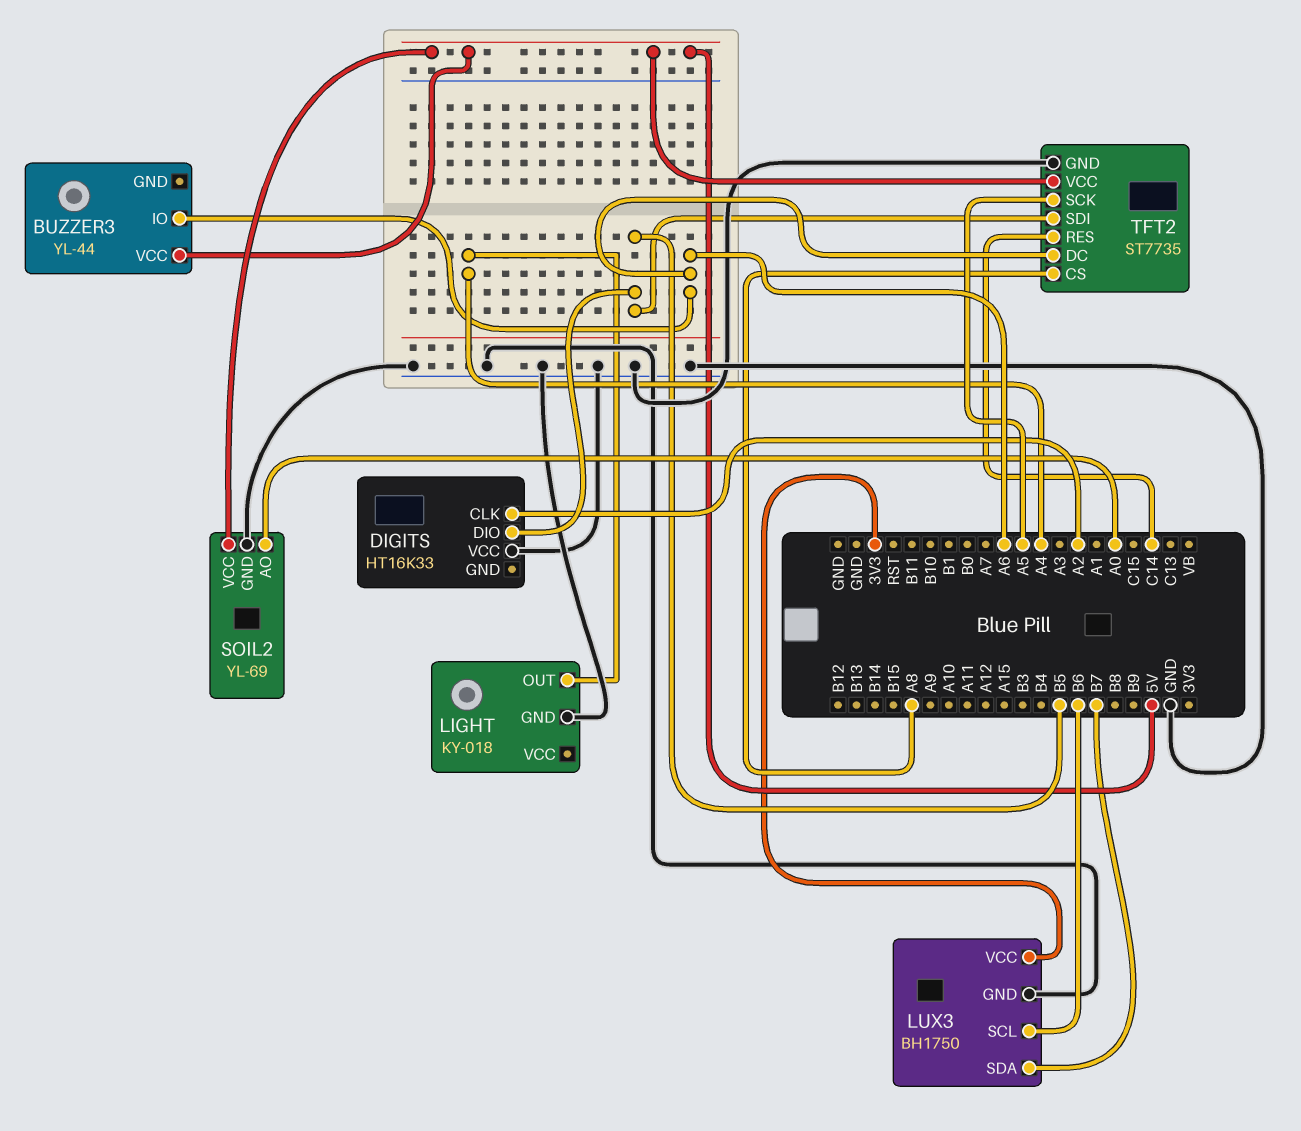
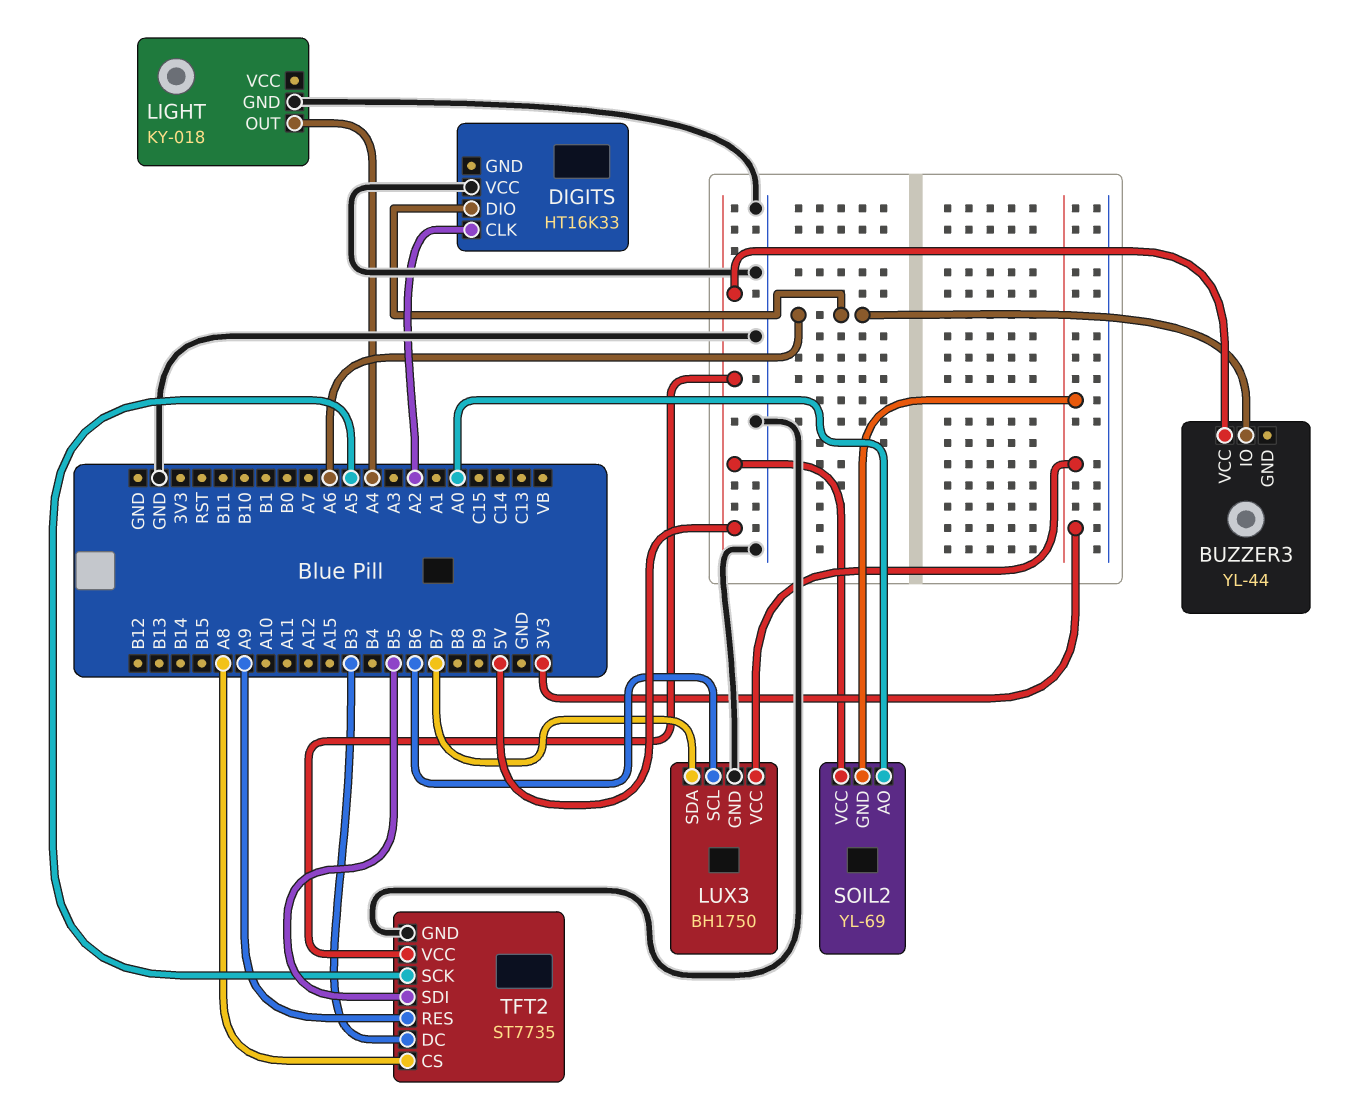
DIGITS pin DIO: B5 -> A6
SOIL2 pin GND: GND -> 3V3
TFT2 pin DC: A6 -> B3
TFT2 pin RES: C14 -> A9

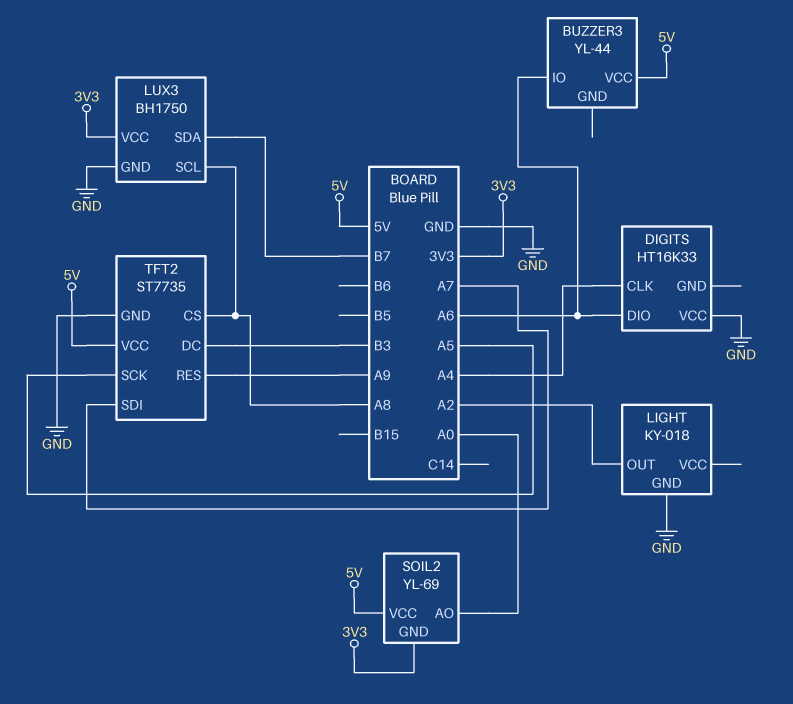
DIGITS pin CLK: A2 -> A4
LIGHT pin OUT: A4 -> A2
LUX3 pin SCL: B6 -> A8
TFT2 pin SDI: B5 -> A7

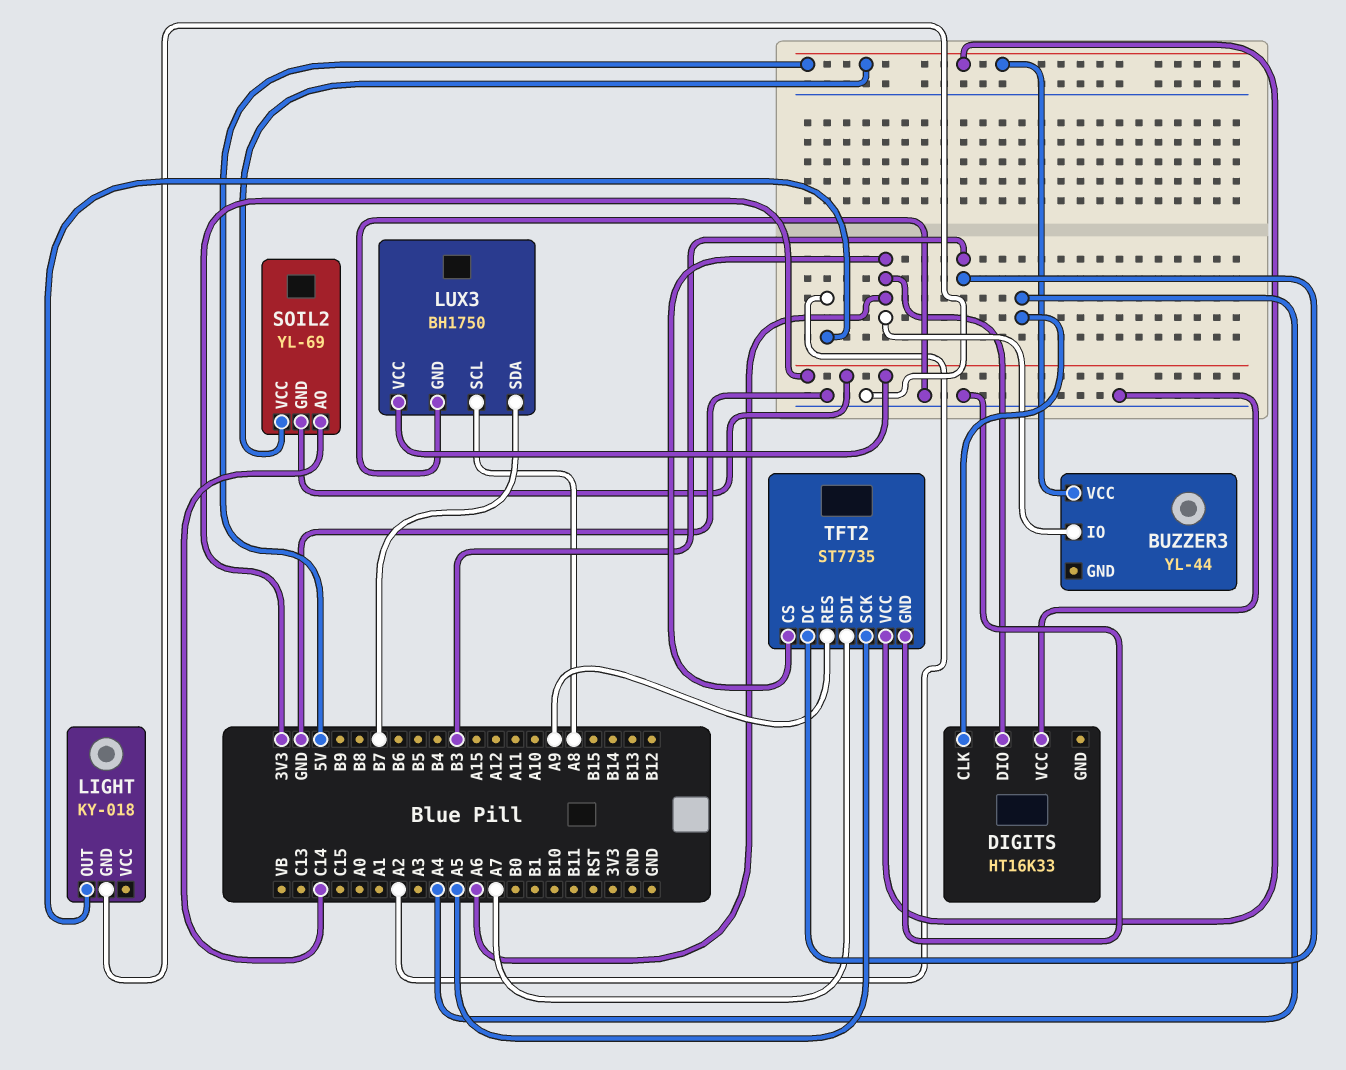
SOIL2 pin AO: A0 -> C14
TFT2 pin CS: A8 -> A6

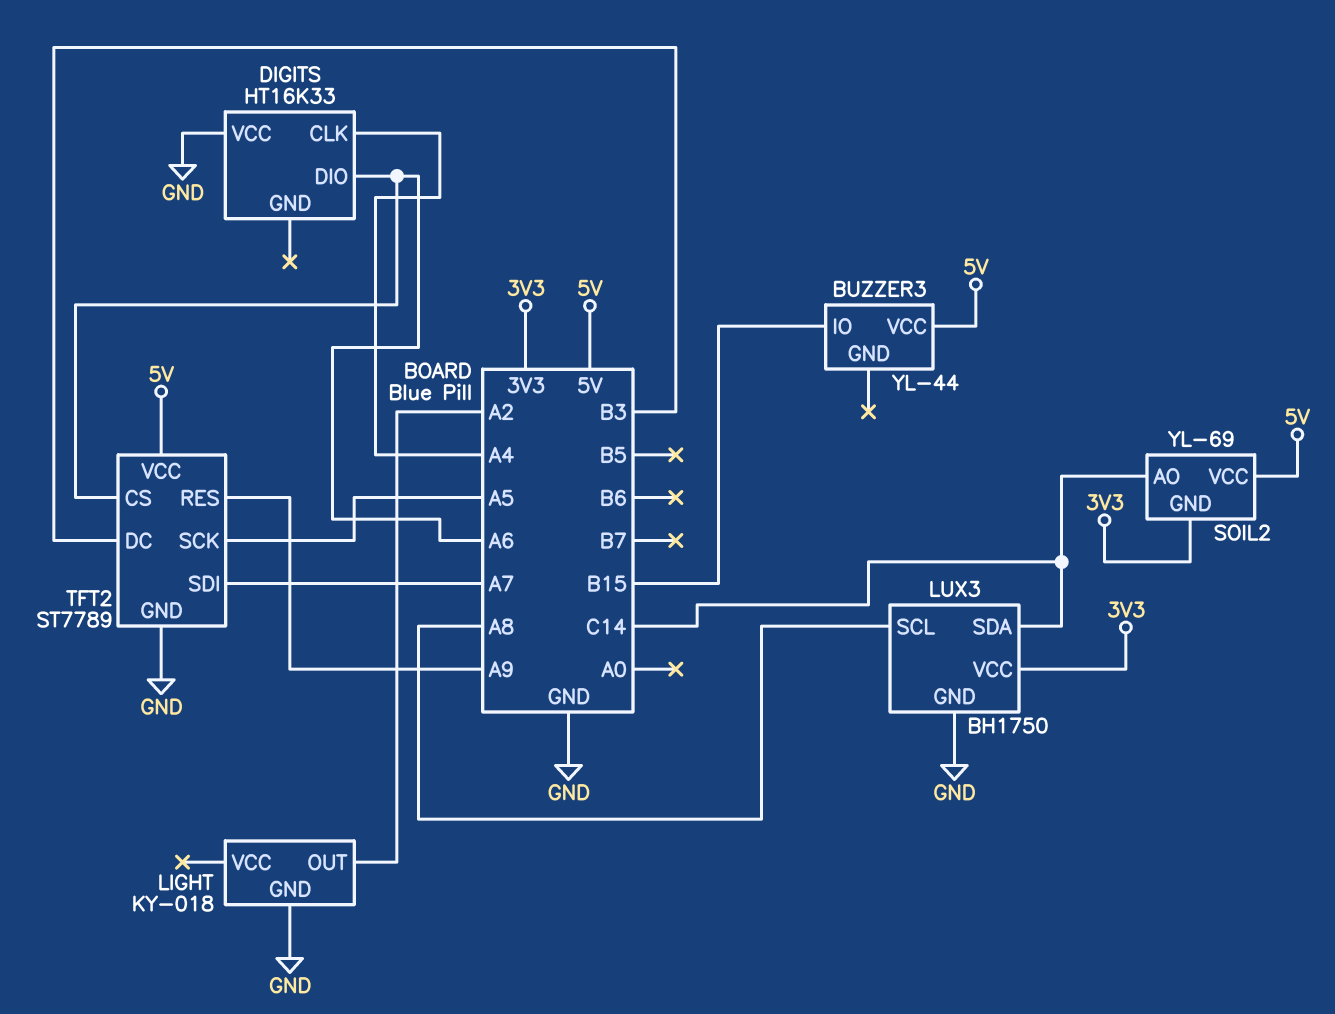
BUZZER3 pin IO: A6 -> B15
LUX3 pin SDA: B7 -> C14
TFT2: ST7735 -> ST7789

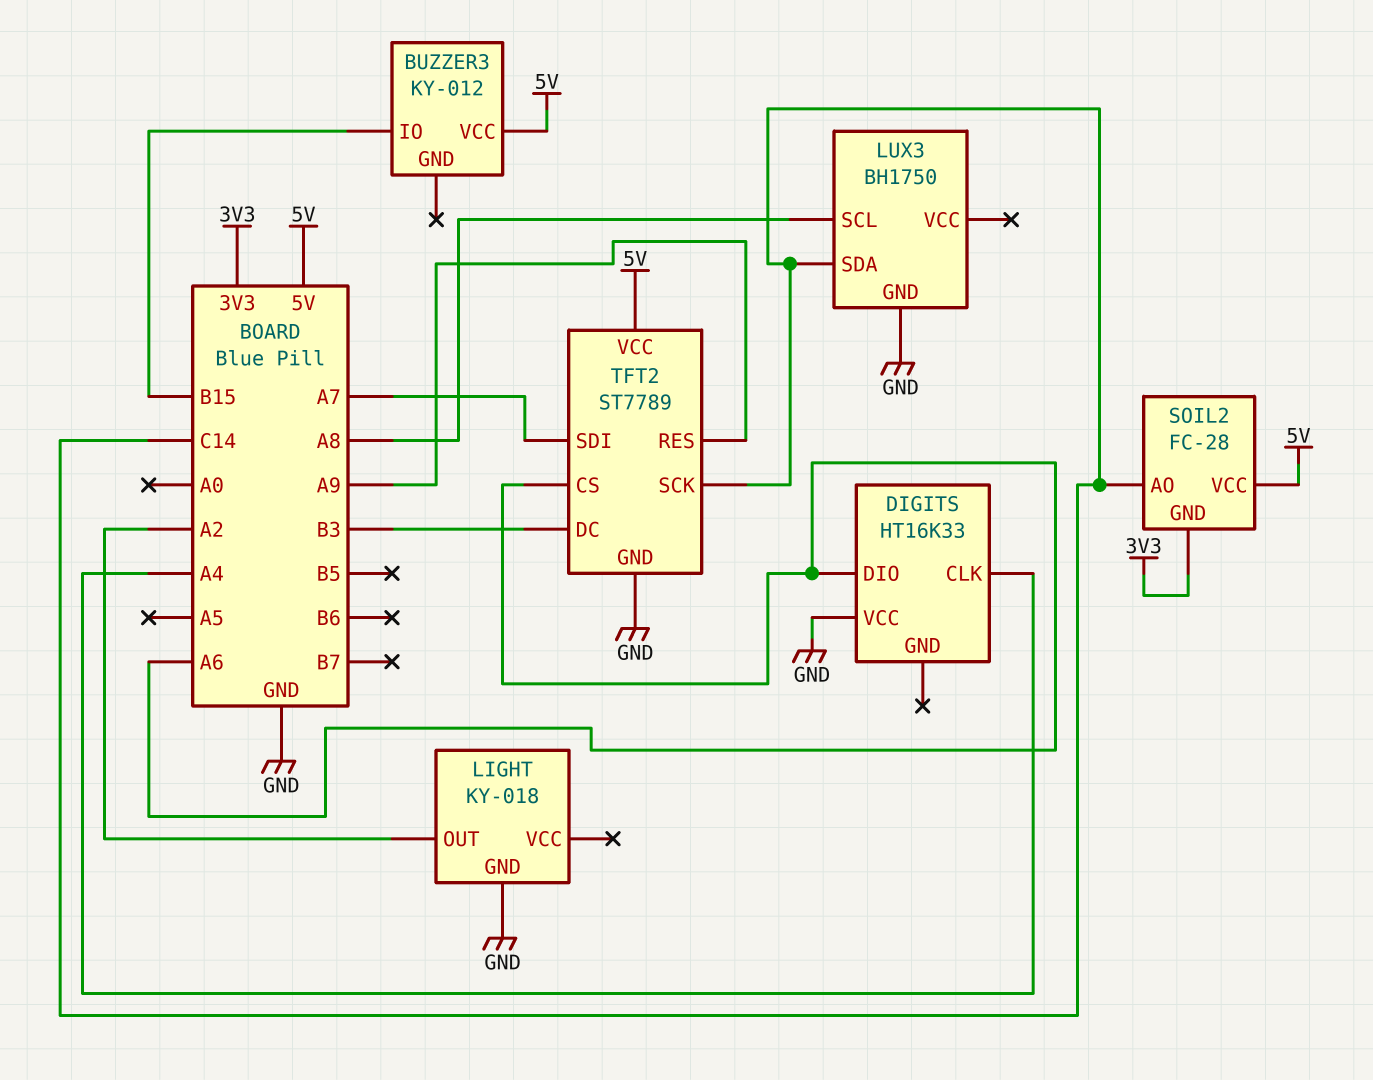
BUZZER3: YL-44 -> KY-012
LUX3 pin VCC: 3V3 -> none
SOIL2: YL-69 -> FC-28
TFT2 pin SCK: A5 -> C14

